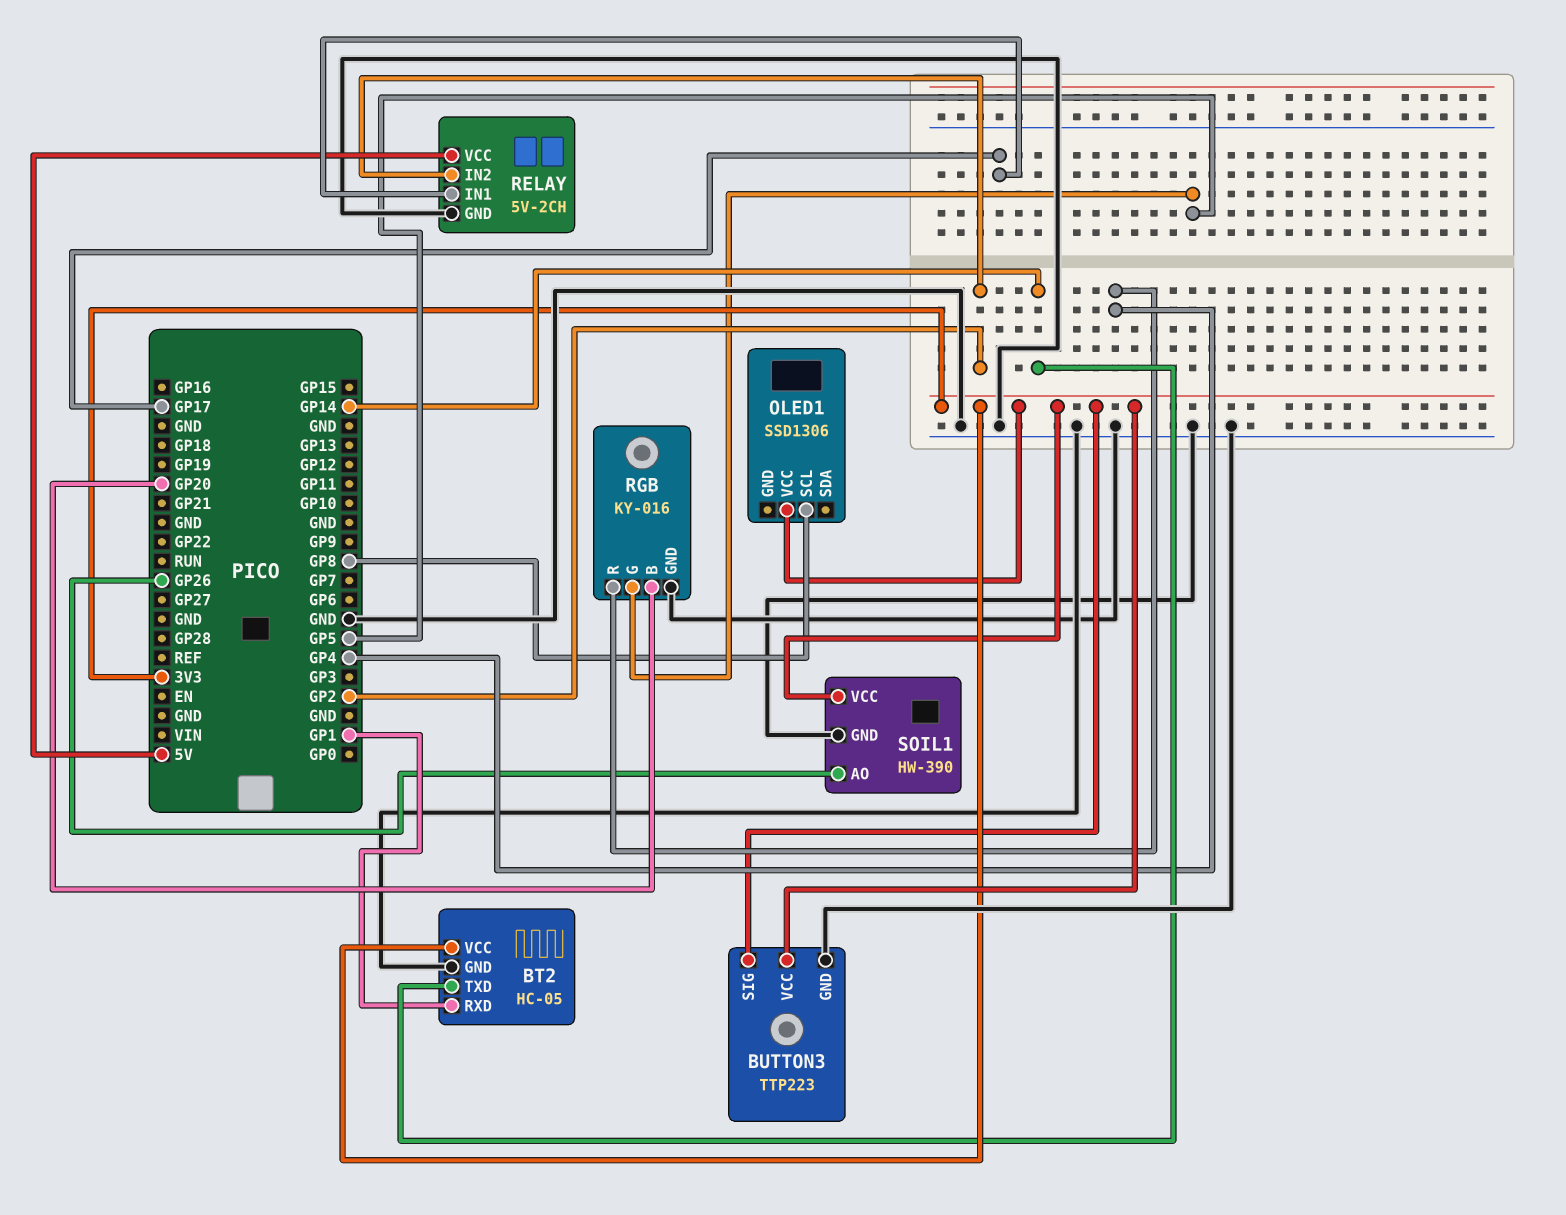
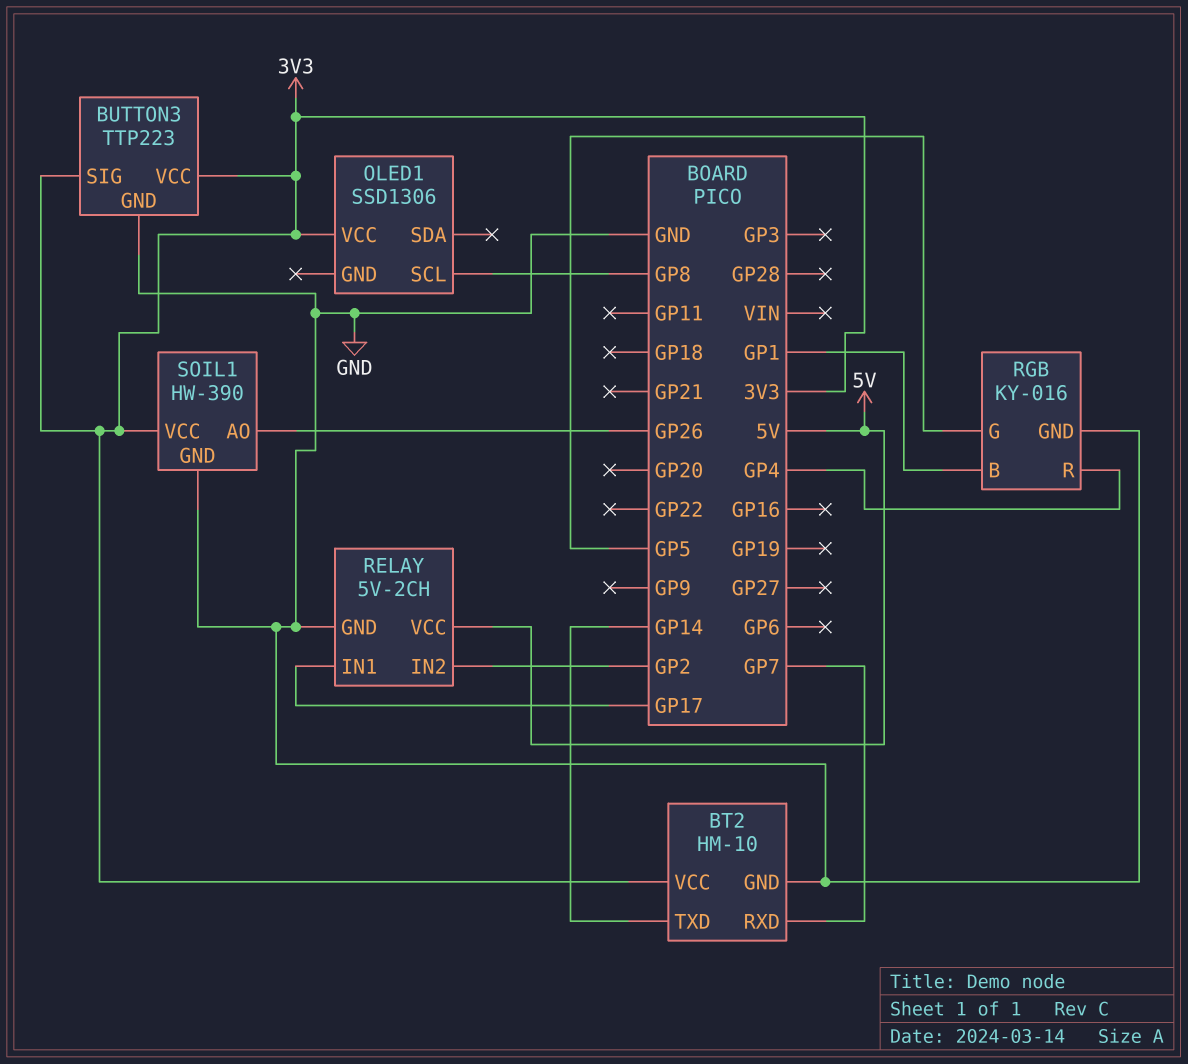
BT2: HC-05 -> HM-10
BT2 pin RXD: GP1 -> GP7
RGB pin B: GP20 -> GP1

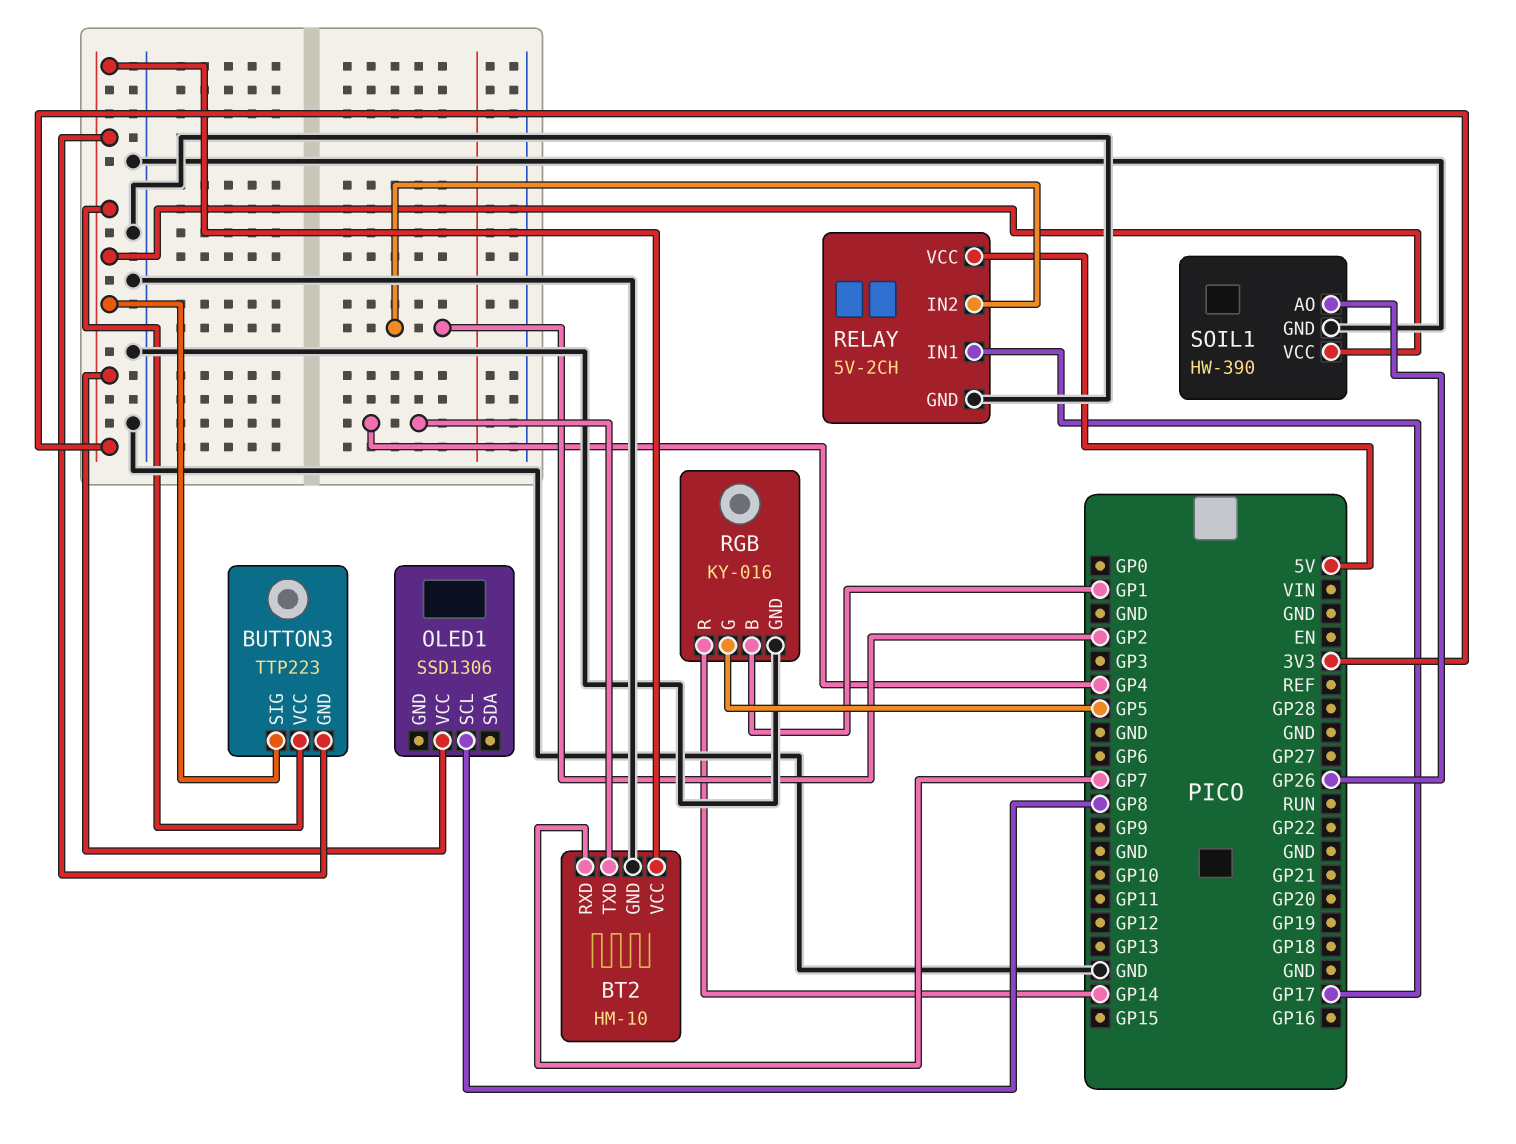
BT2 pin TXD: GP14 -> GP4
BUTTON3 pin GND: GND -> 3V3
RGB pin R: GP4 -> GP14

